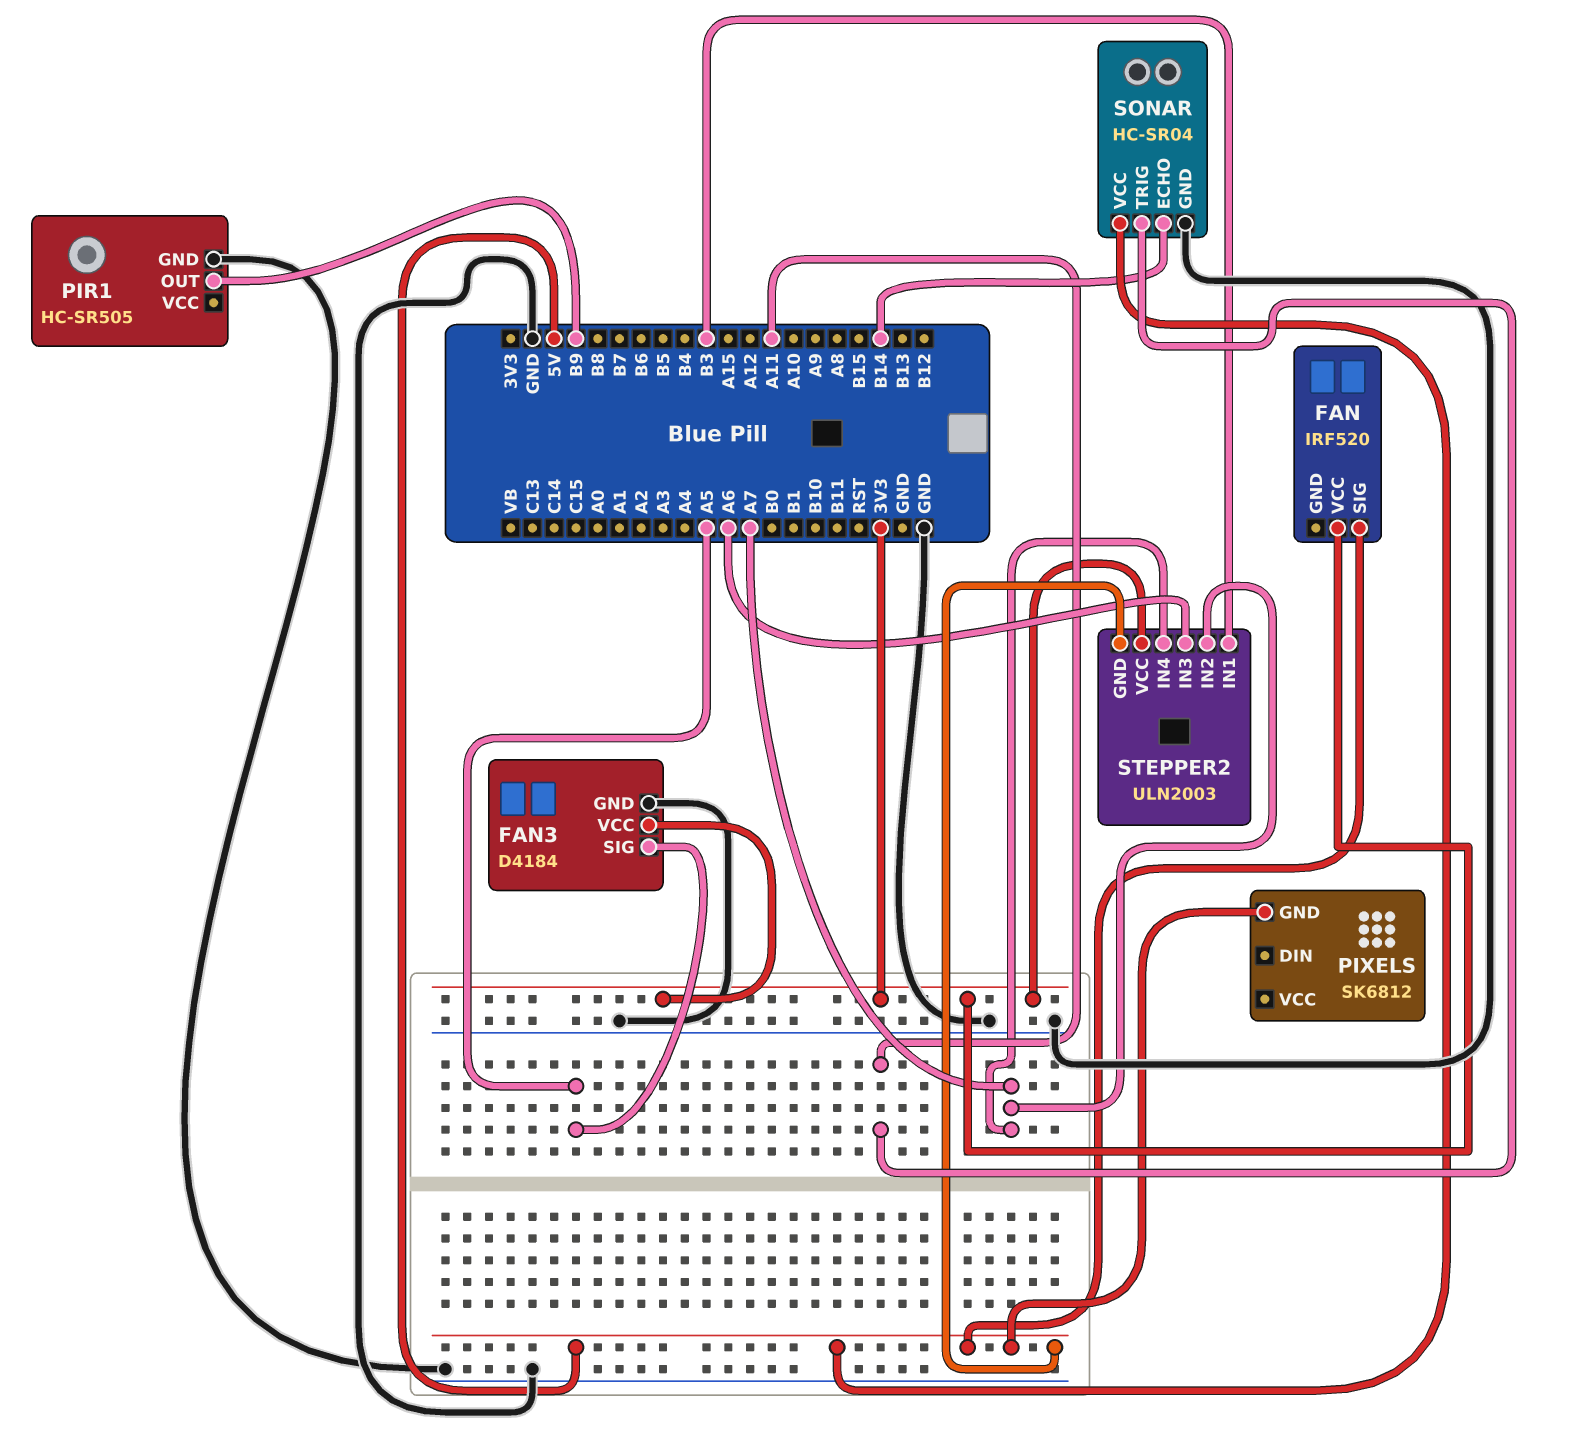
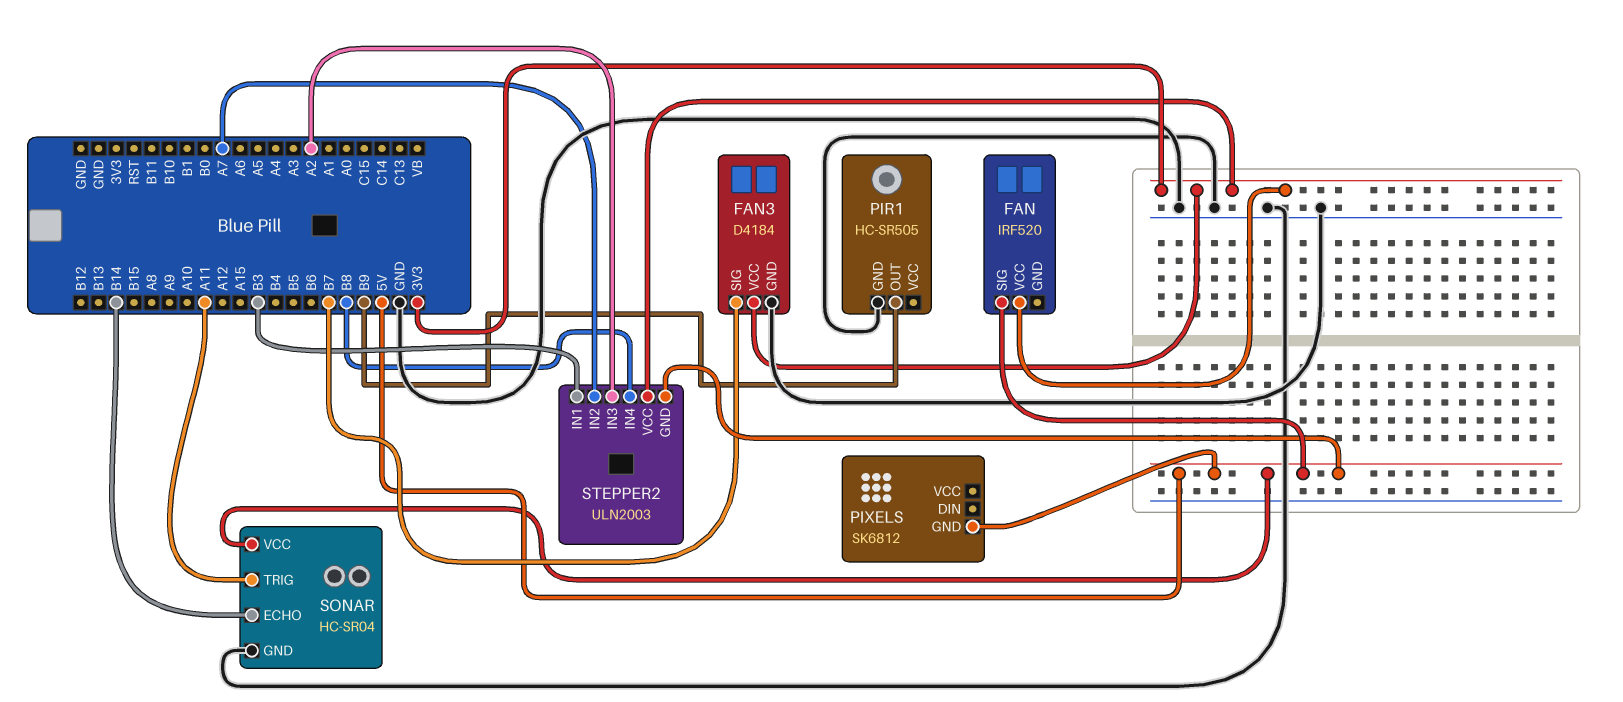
FAN3 pin SIG: A5 -> B7
STEPPER2 pin IN3: A6 -> A2
STEPPER2 pin IN4: A7 -> B8

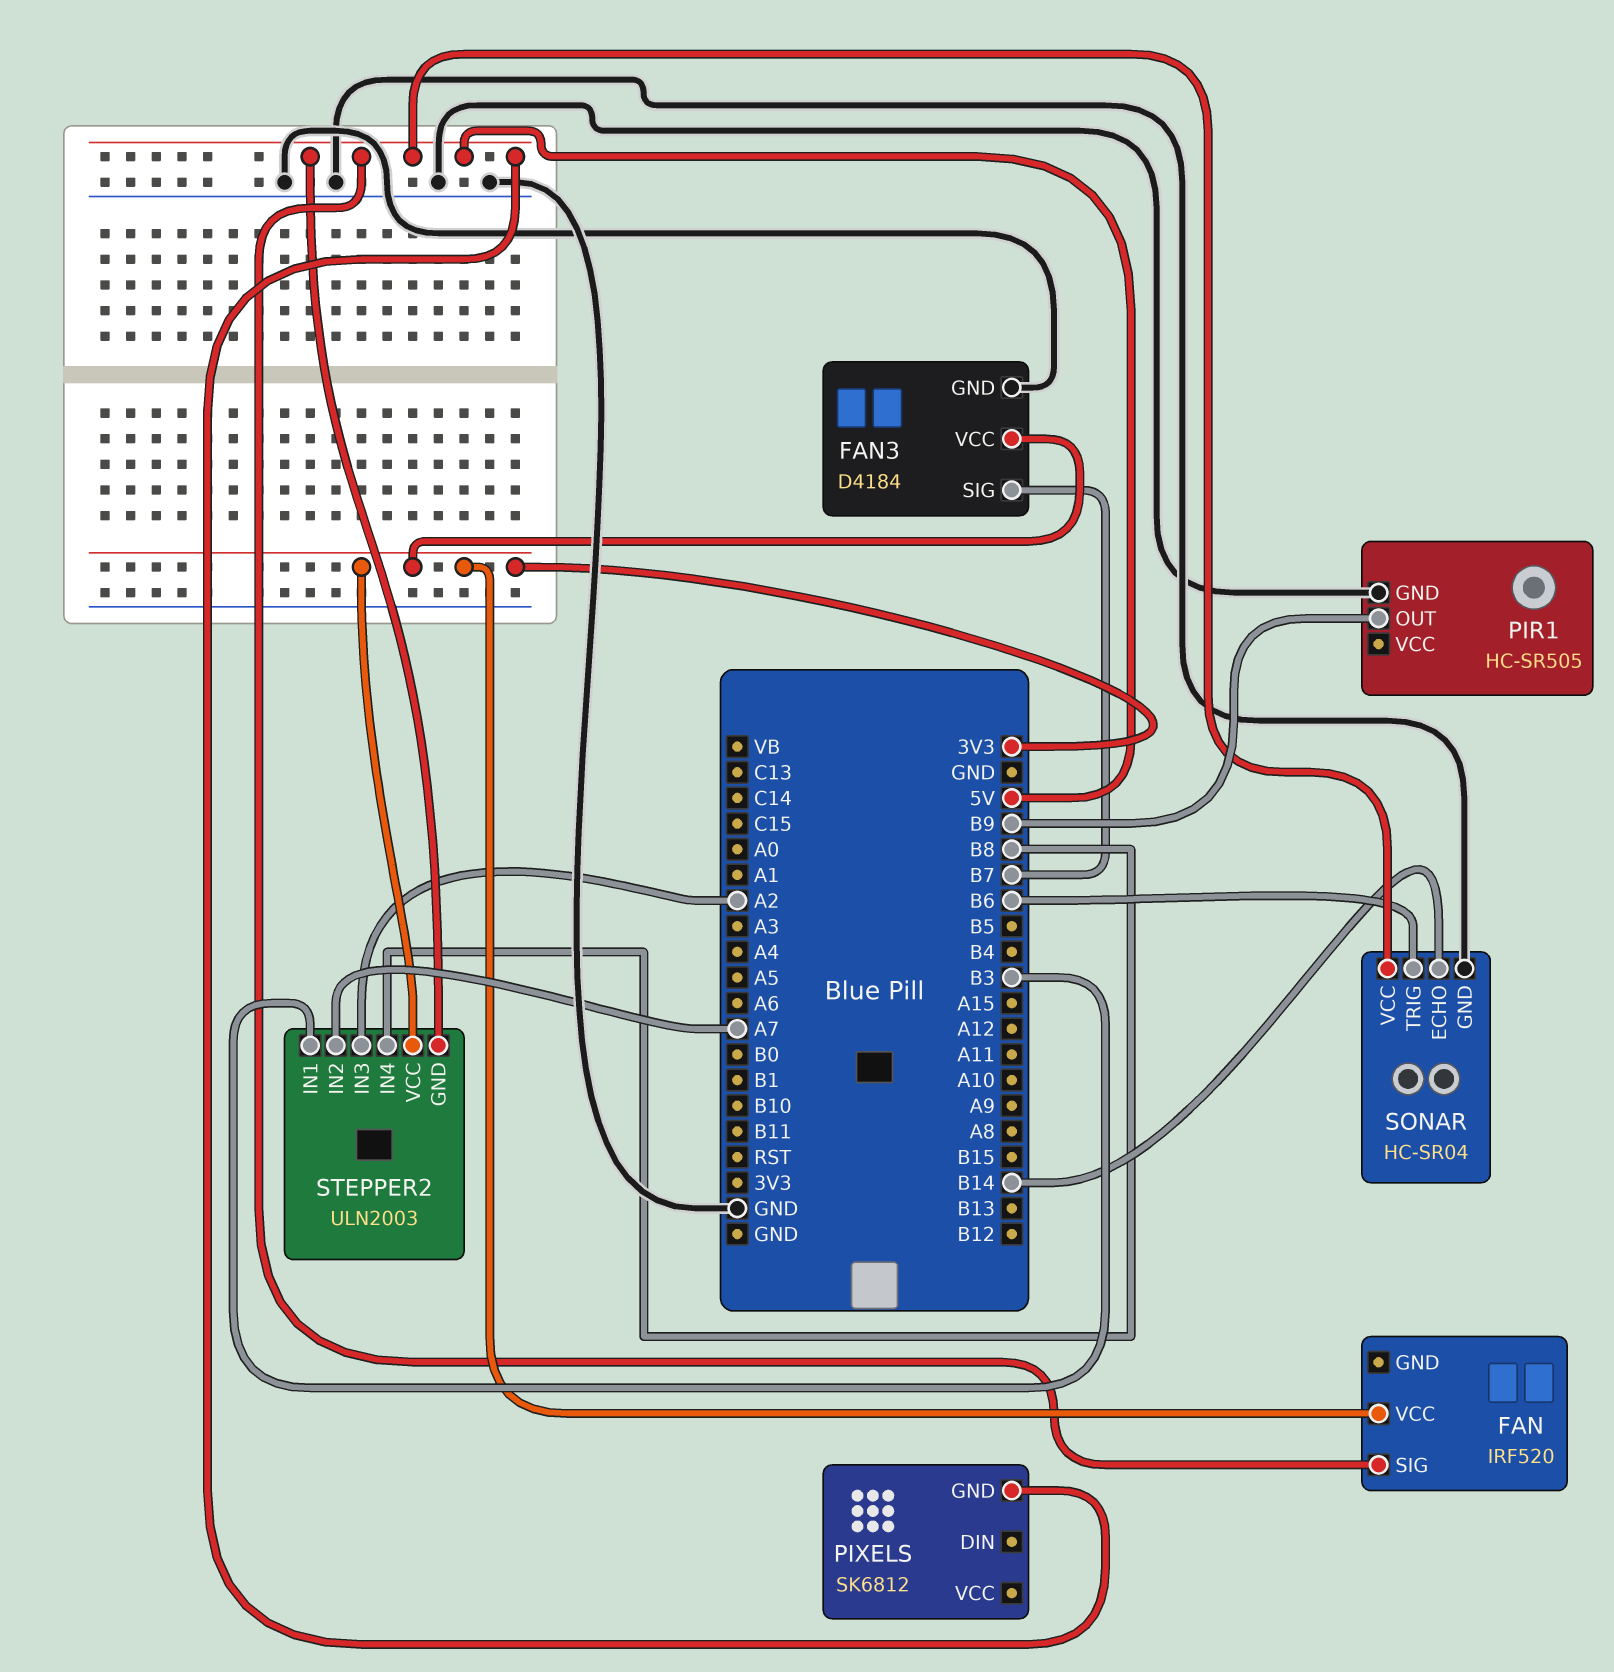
SONAR pin TRIG: A11 -> B6

